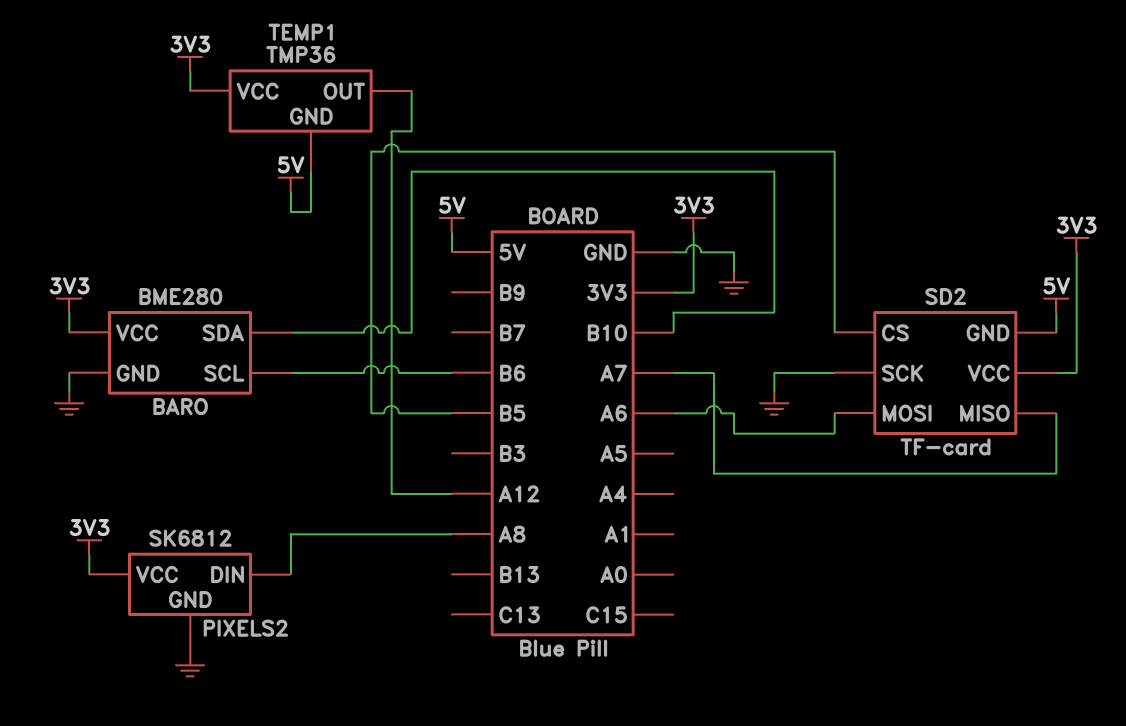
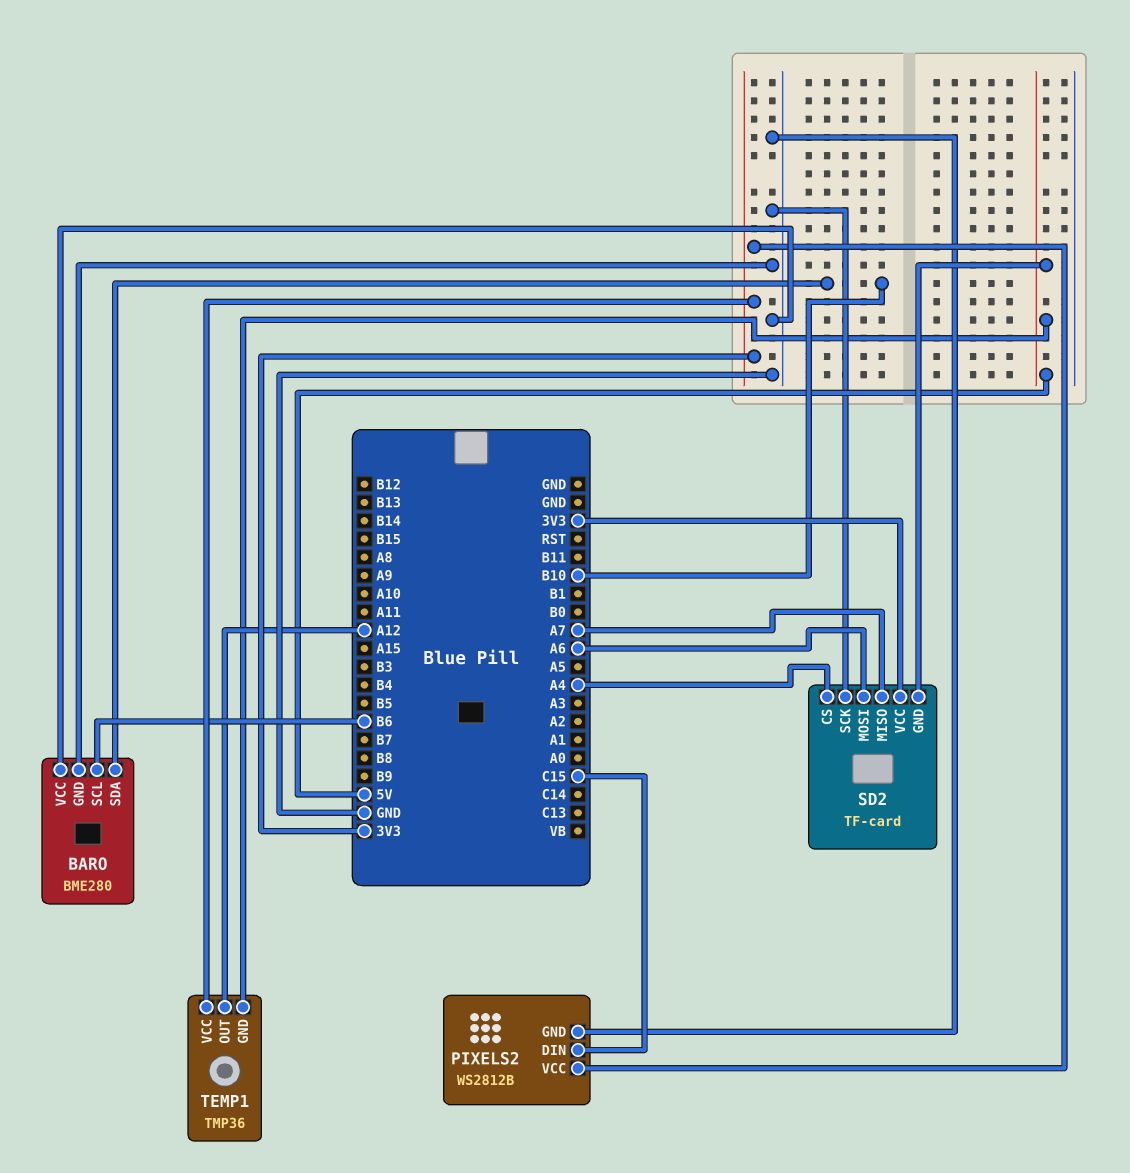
BARO pin VCC: 3V3 -> GND
PIXELS2: SK6812 -> WS2812B
PIXELS2 pin DIN: A8 -> C15
SD2 pin CS: B5 -> A4

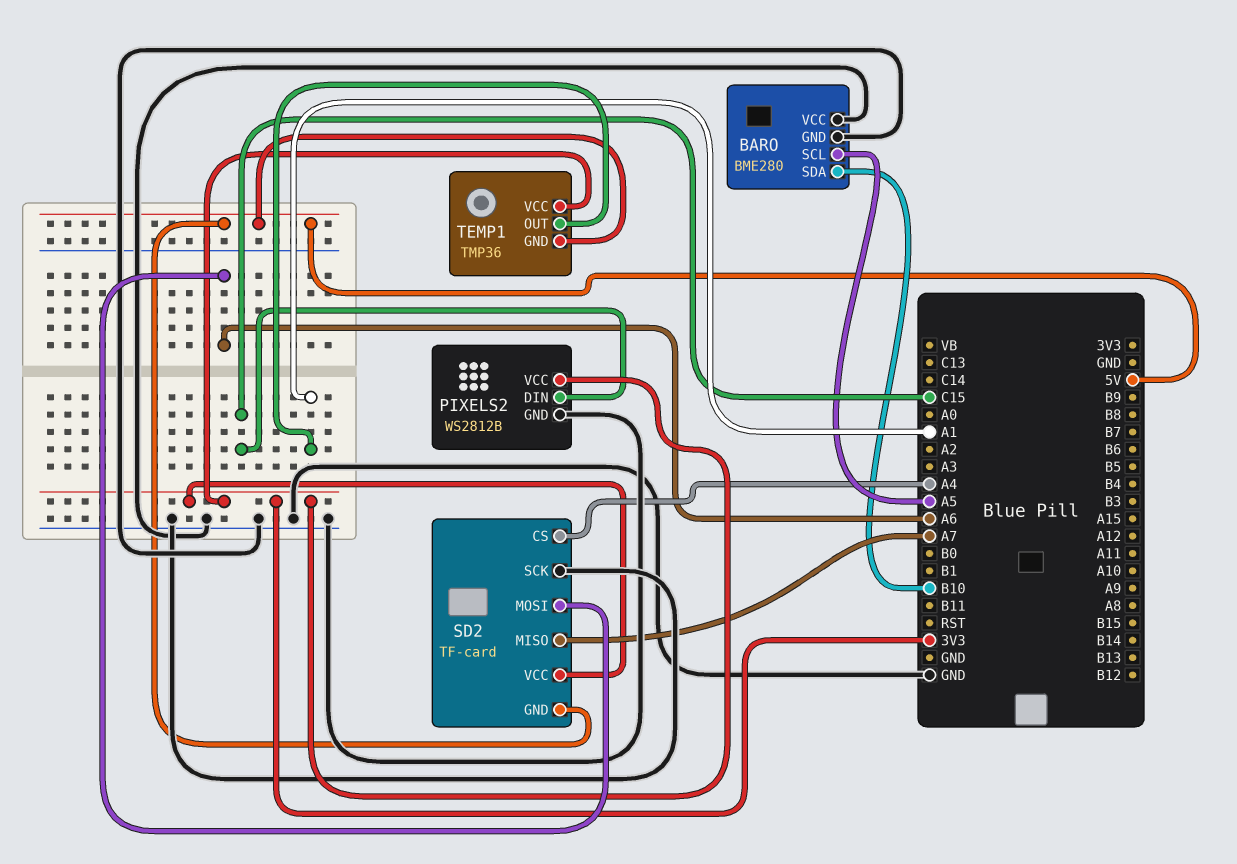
BARO pin SCL: B6 -> A5
TEMP1 pin OUT: A12 -> A1

